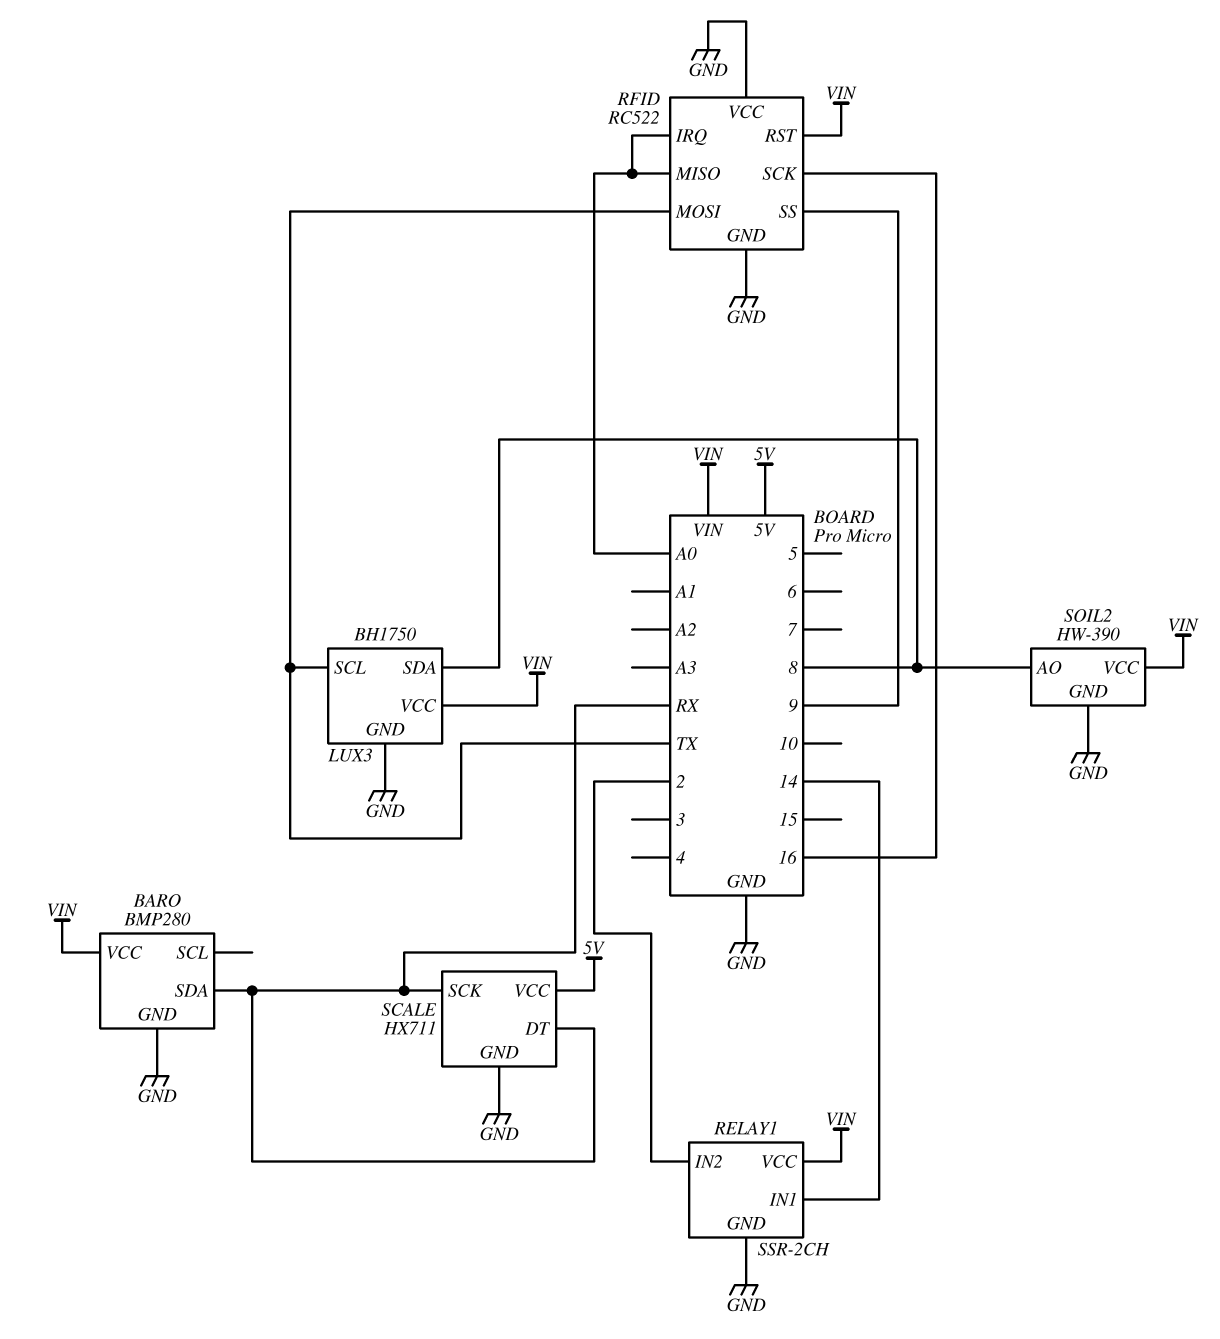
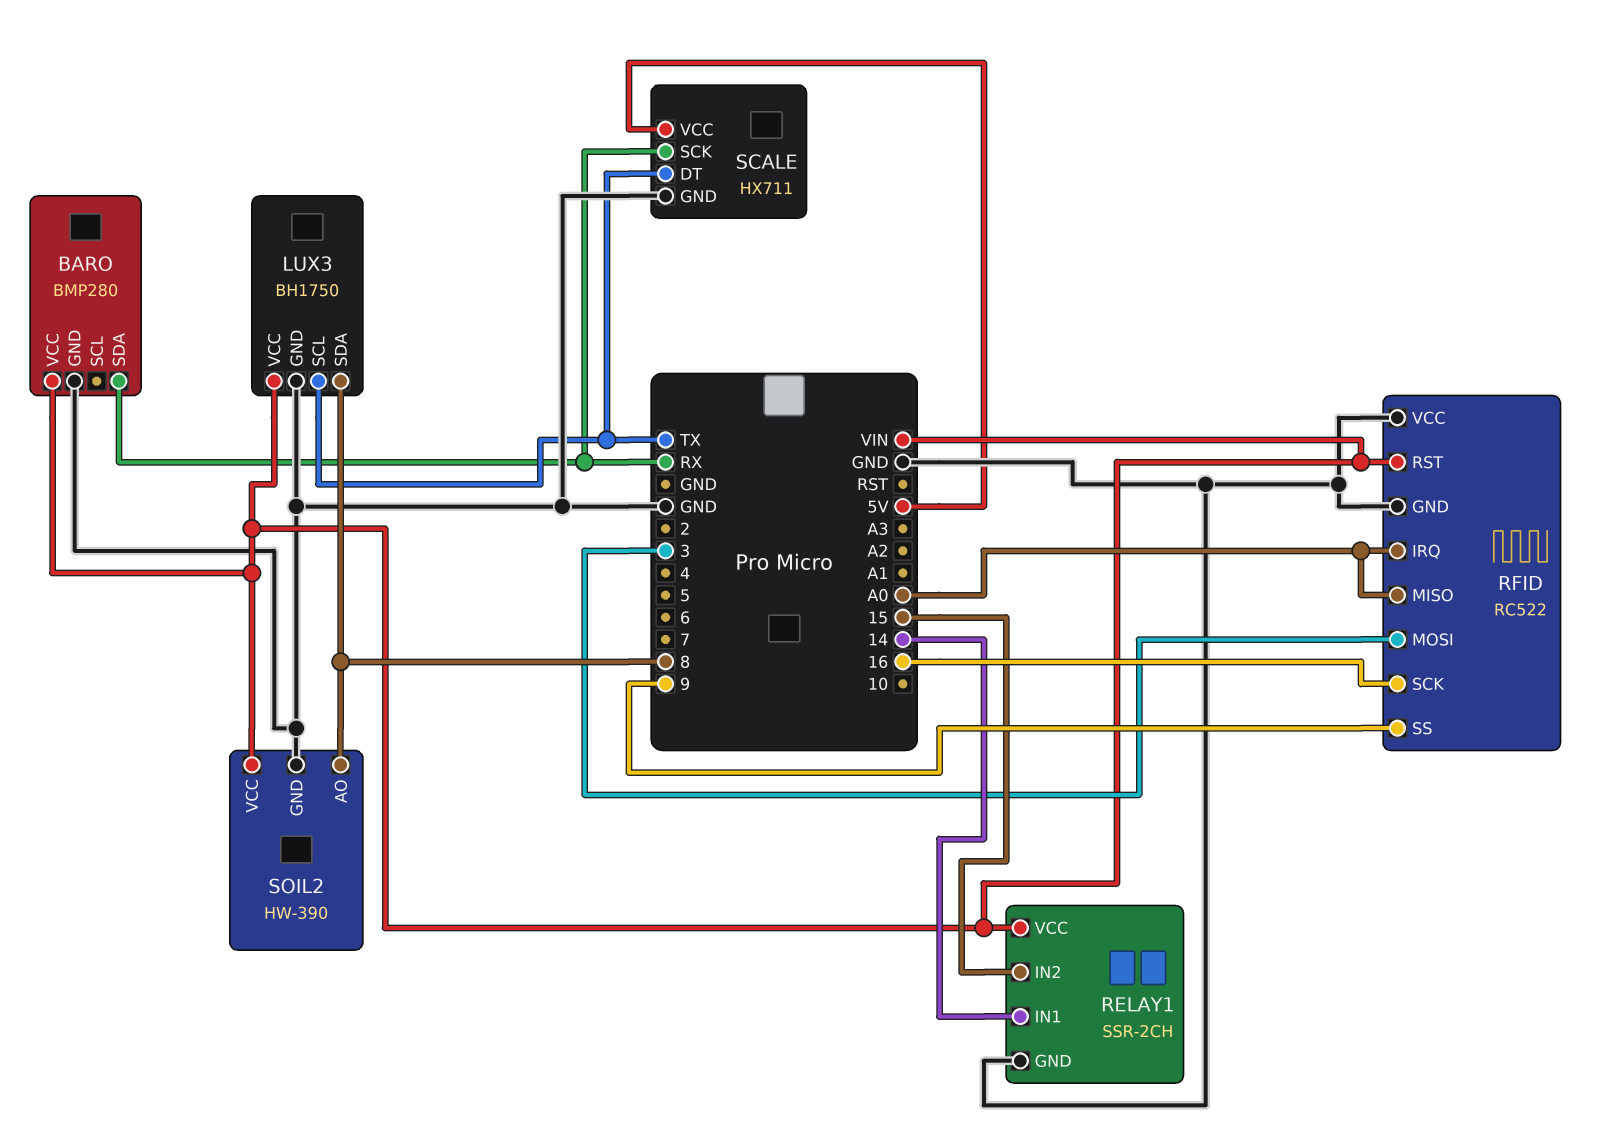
RELAY1 pin IN2: 2 -> 15
RFID pin MOSI: TX -> 3
SCALE pin DT: RX -> TX

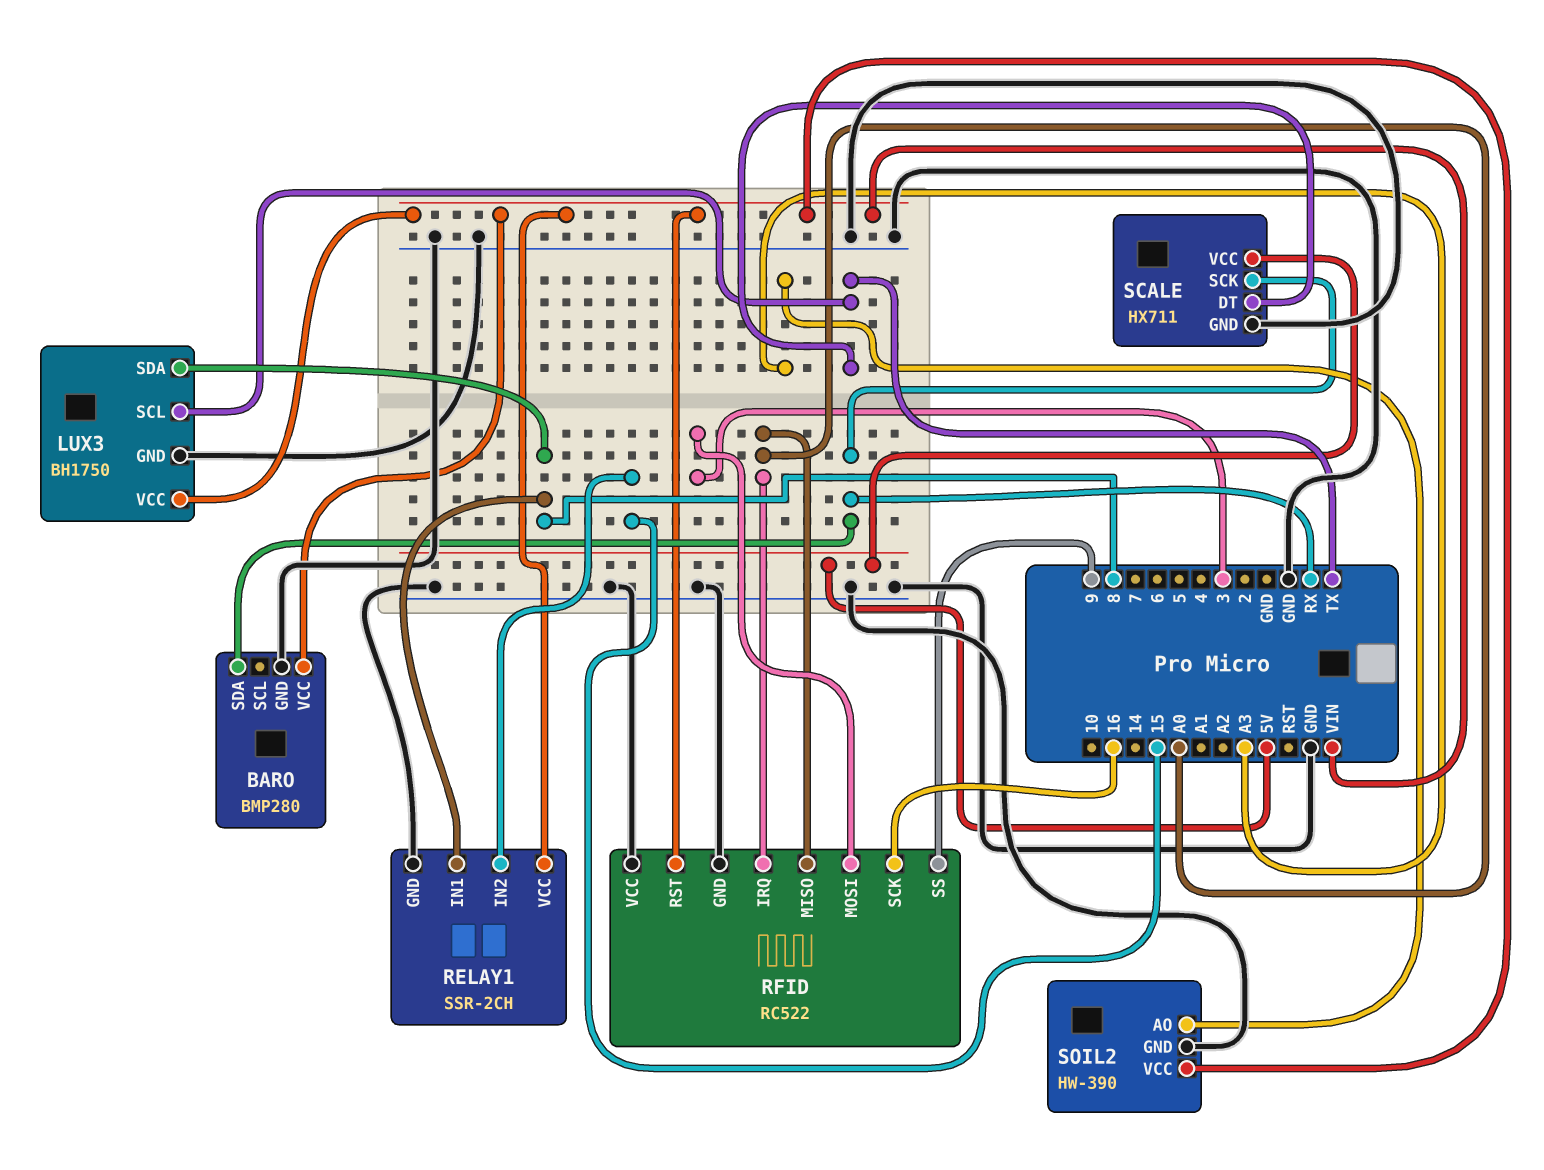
RELAY1 pin IN1: 14 -> 8
SOIL2 pin AO: 8 -> A3

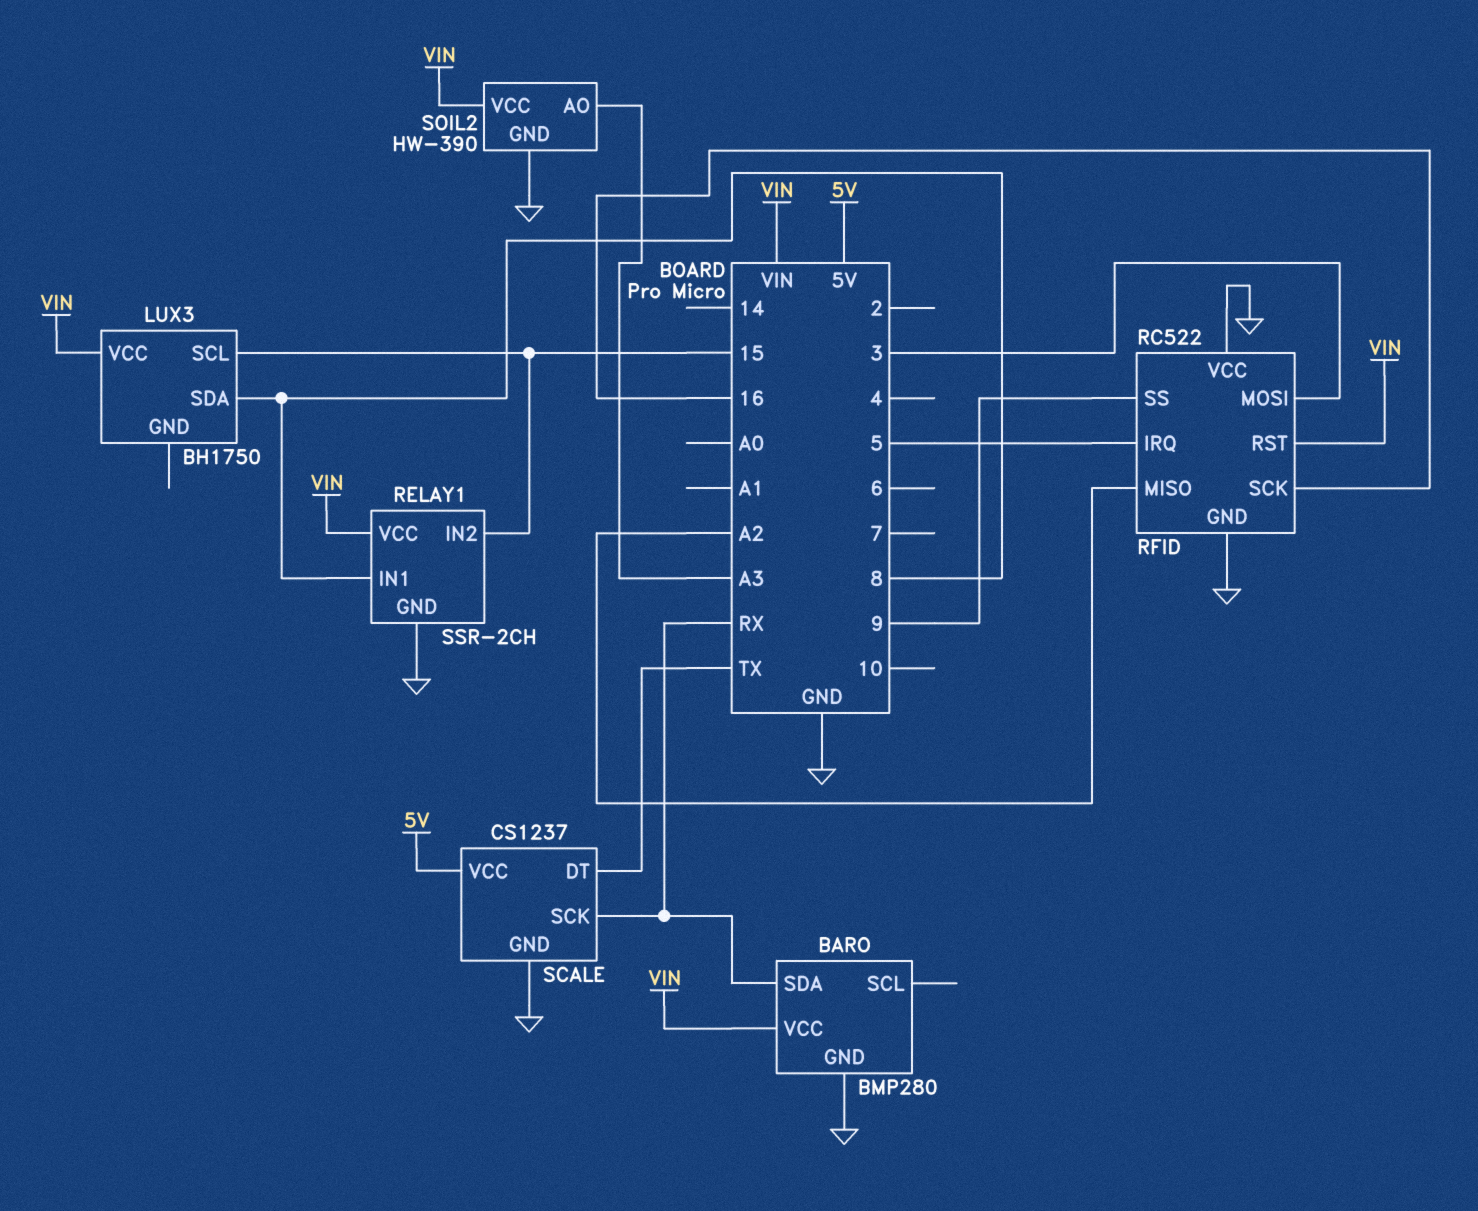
LUX3 pin GND: GND -> none
LUX3 pin SCL: TX -> 15
RFID pin IRQ: A0 -> 5
RFID pin MISO: A0 -> A2
SCALE: HX711 -> CS1237

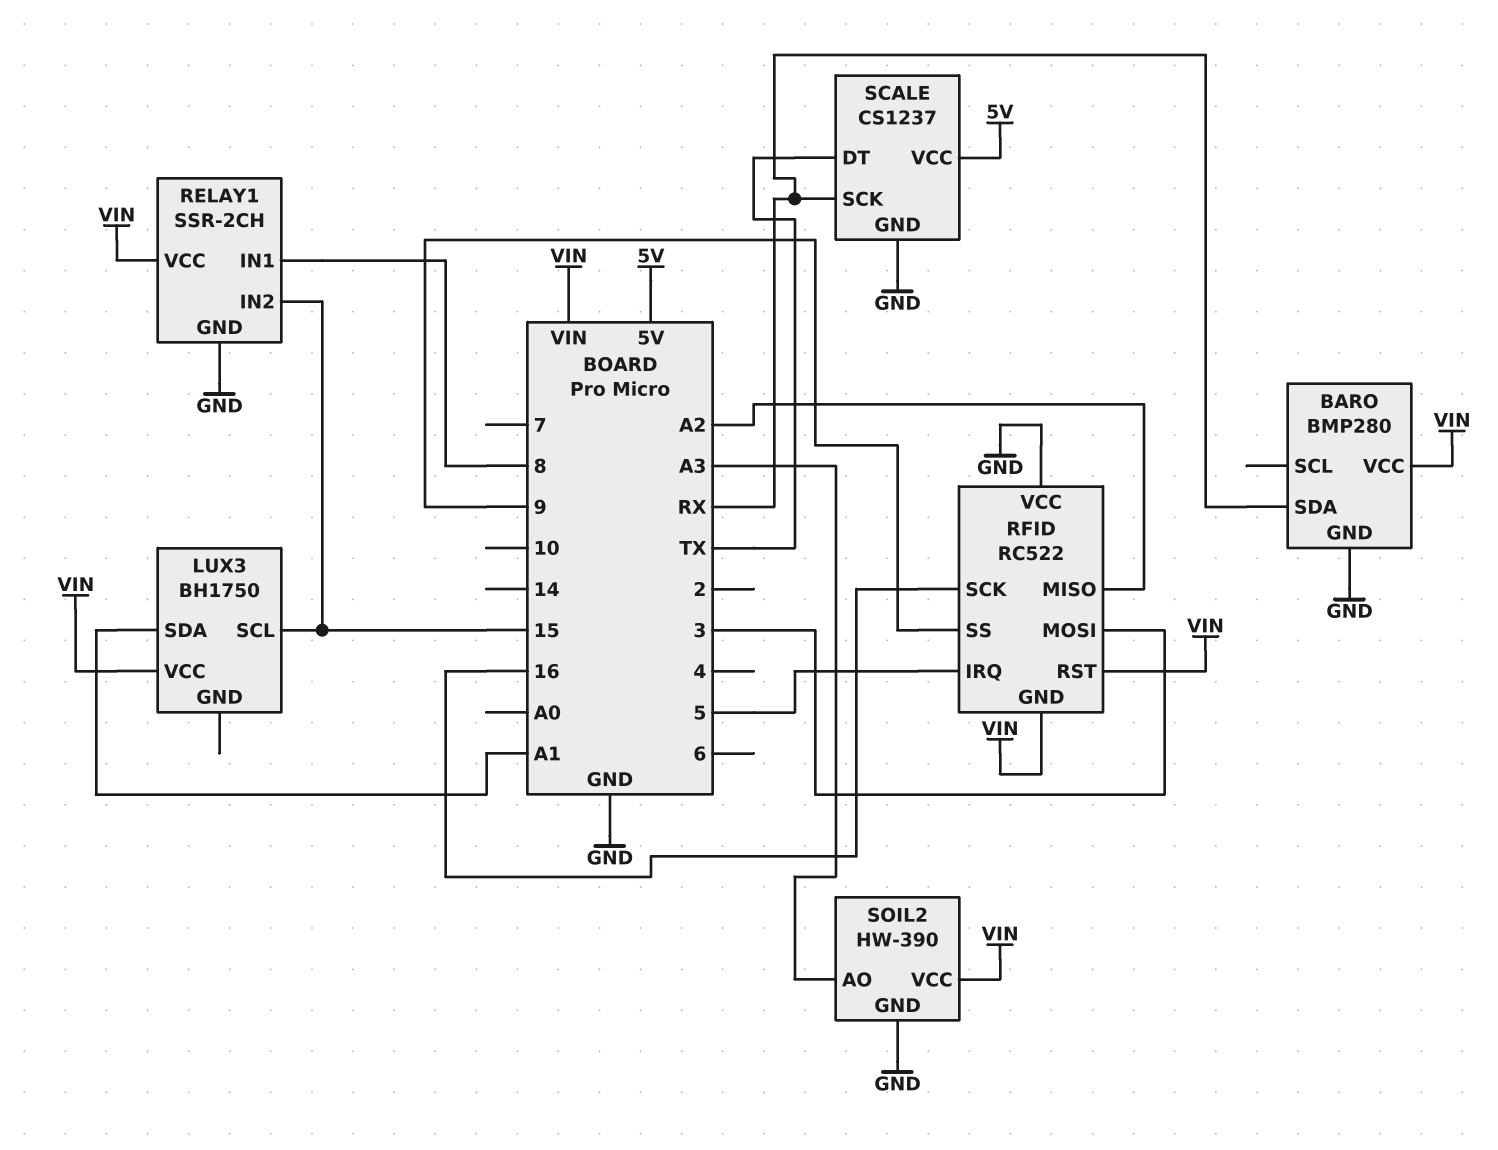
LUX3 pin SDA: 8 -> A1
RFID pin GND: GND -> VIN

